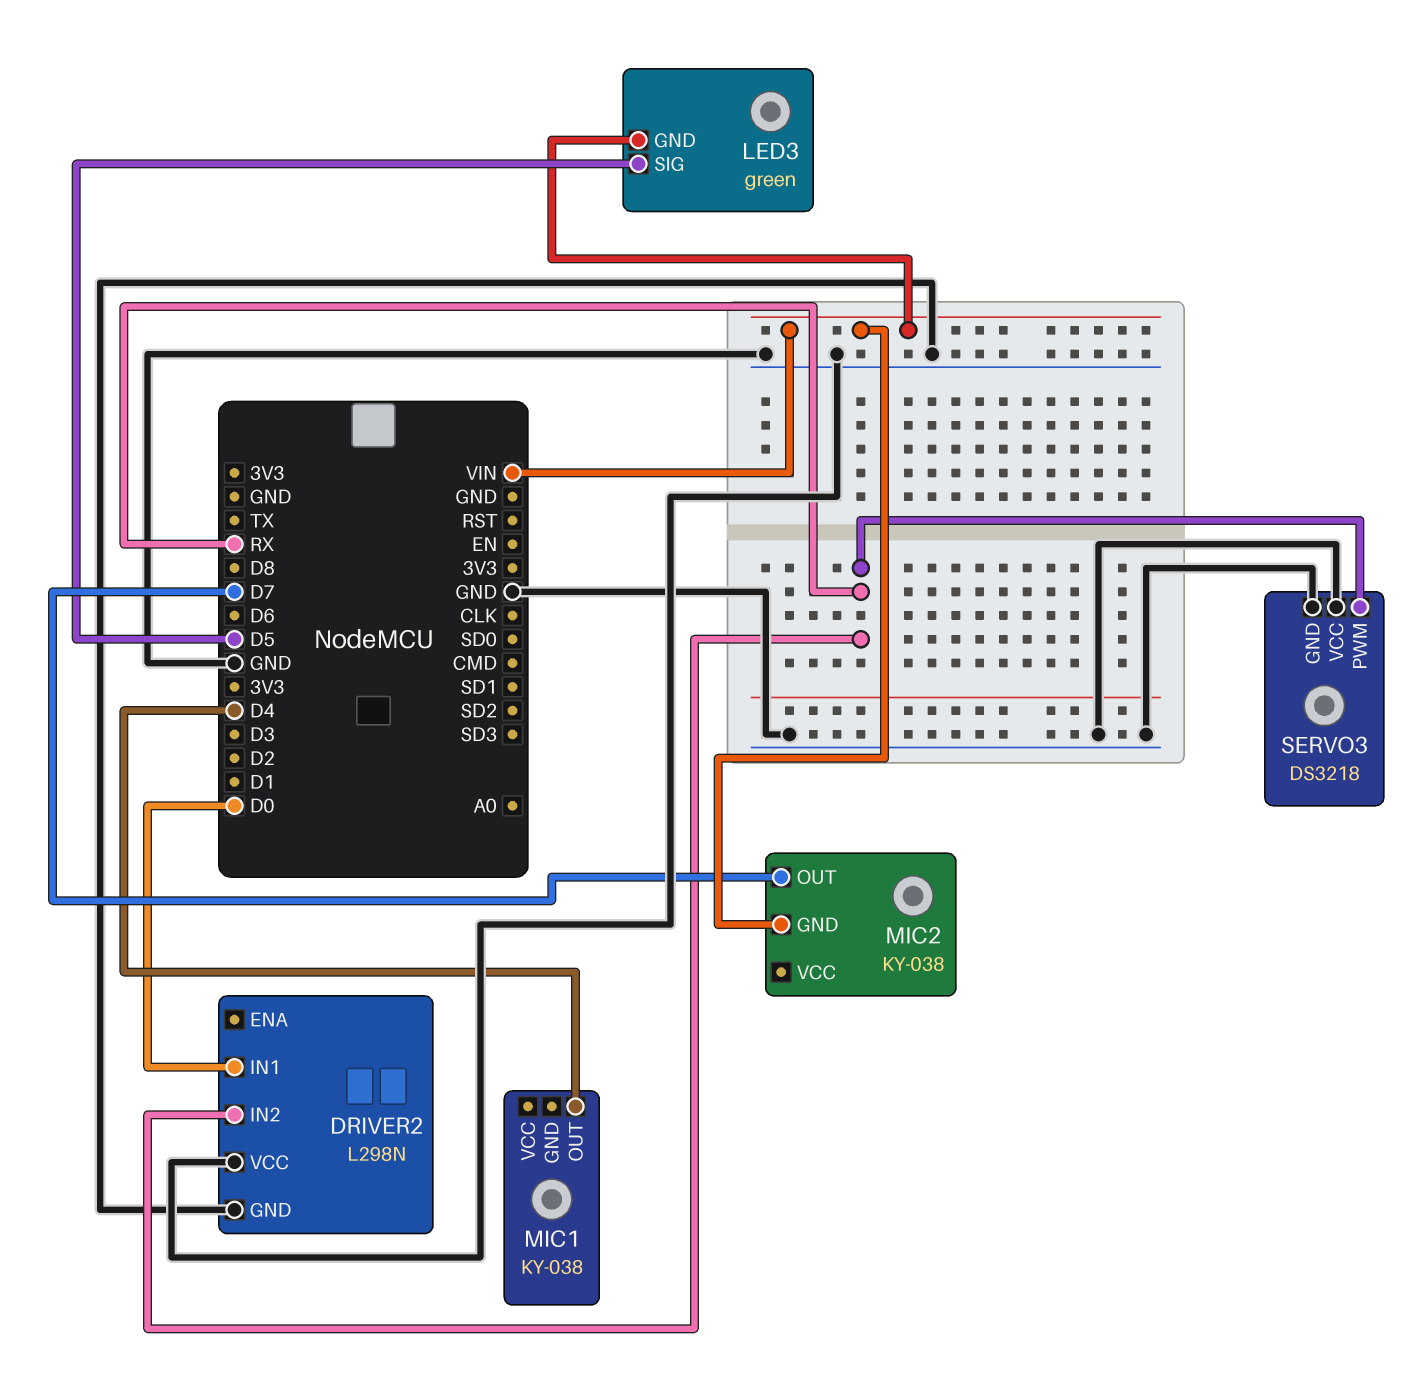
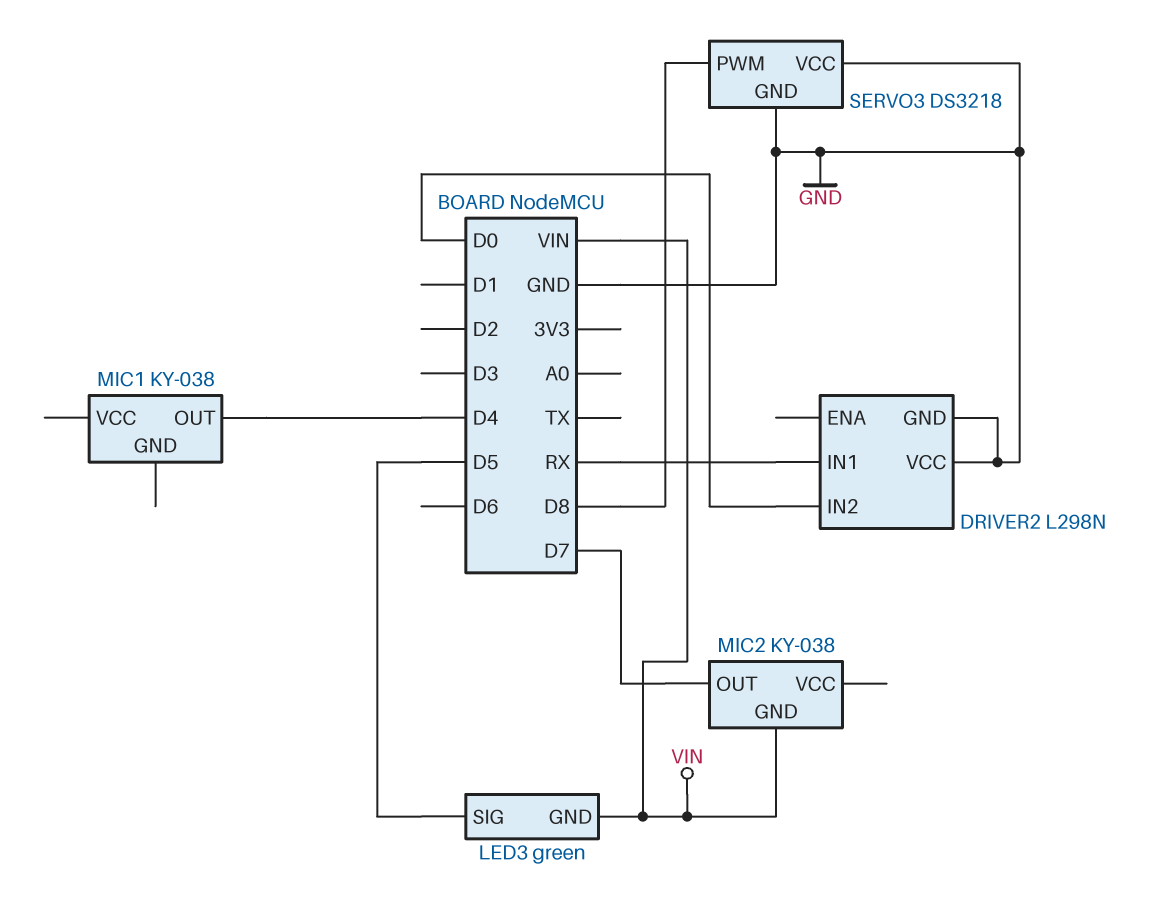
DRIVER2 pin IN1: D0 -> RX
DRIVER2 pin IN2: RX -> D0
SERVO3 pin PWM: RX -> D8

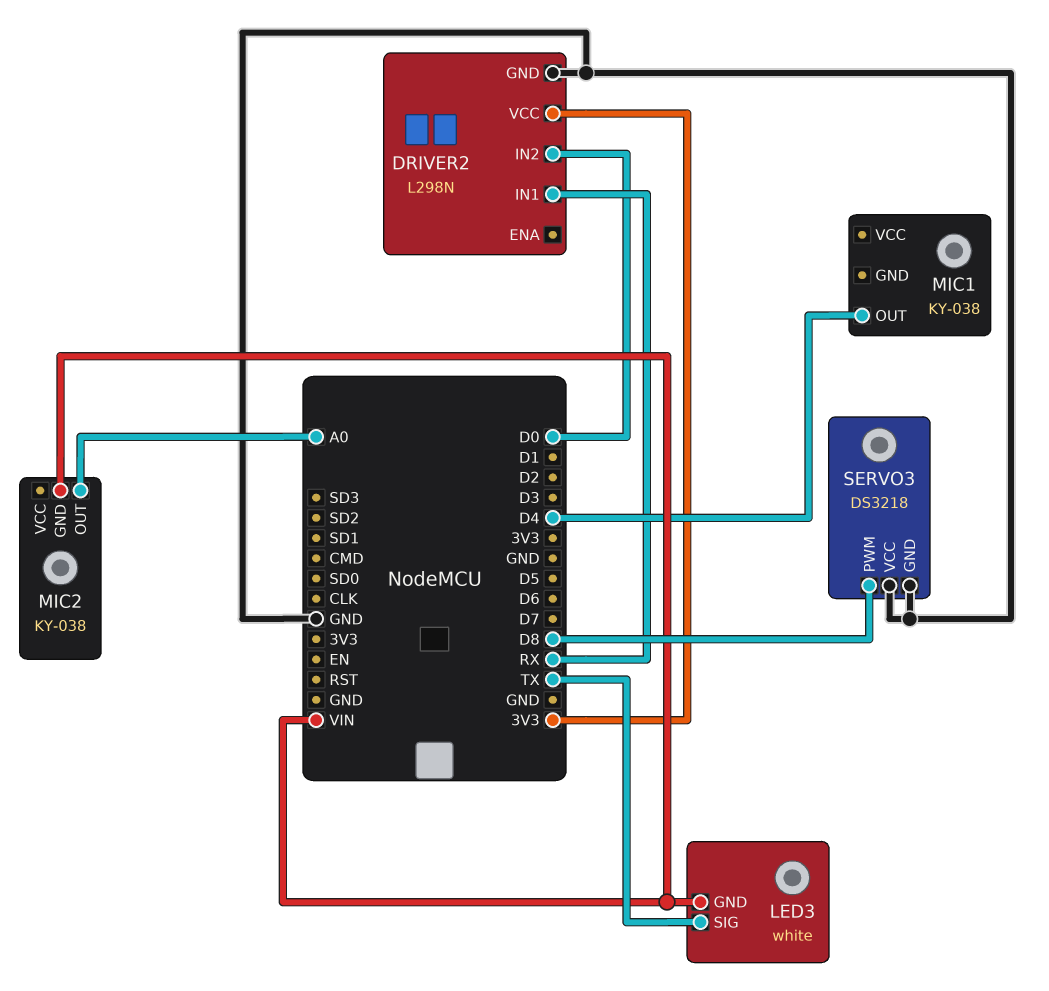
DRIVER2 pin VCC: GND -> 3V3
LED3: green -> white
LED3 pin SIG: D5 -> TX
MIC2 pin OUT: D7 -> A0

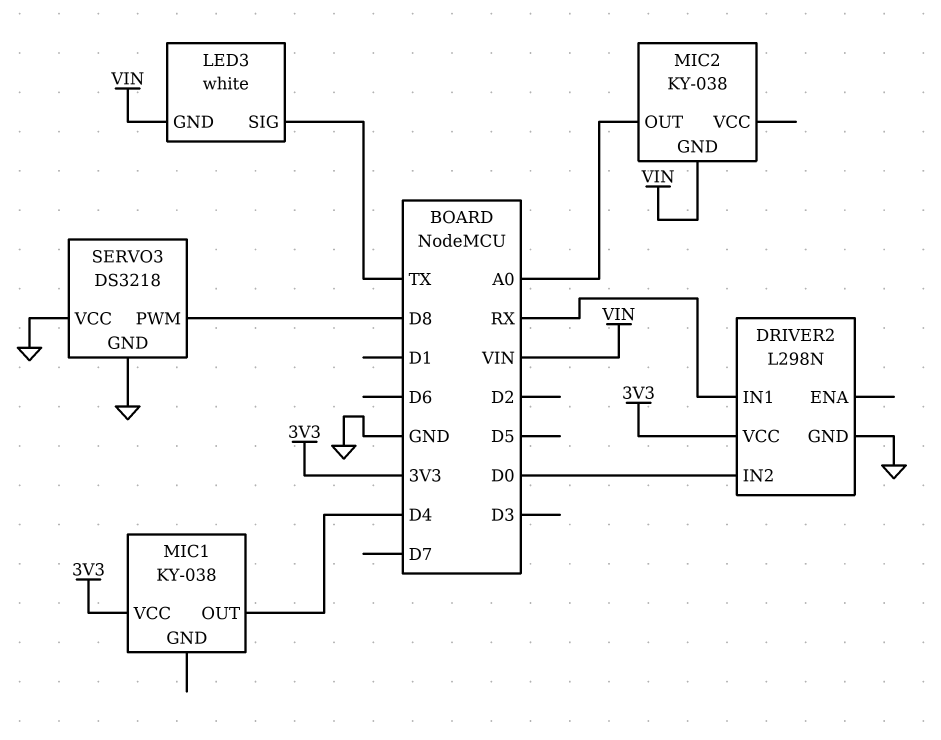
MIC1 pin VCC: none -> 3V3

